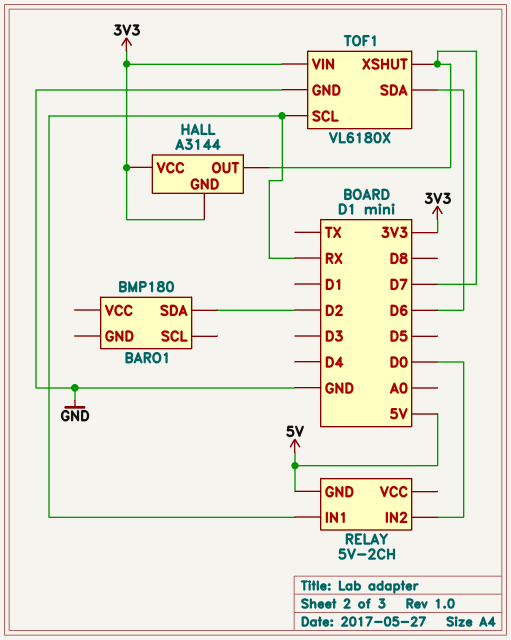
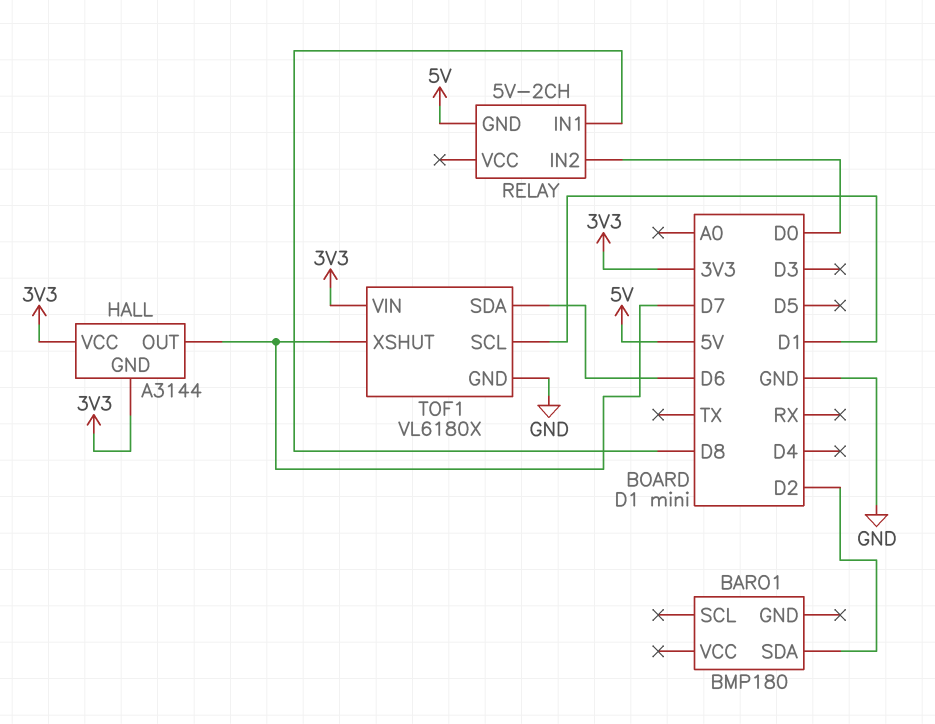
RELAY pin IN1: RX -> D8
TOF1 pin SCL: RX -> D1

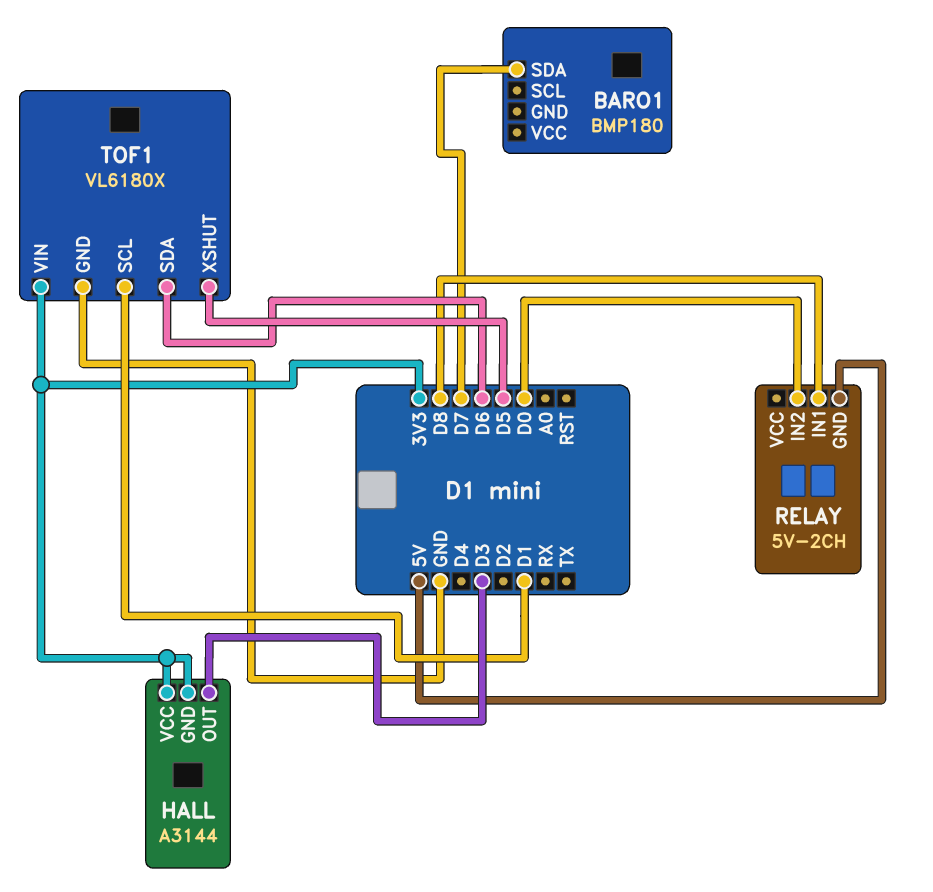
BARO1 pin SDA: D2 -> D7
HALL pin OUT: D7 -> D3
TOF1 pin XSHUT: D7 -> D5

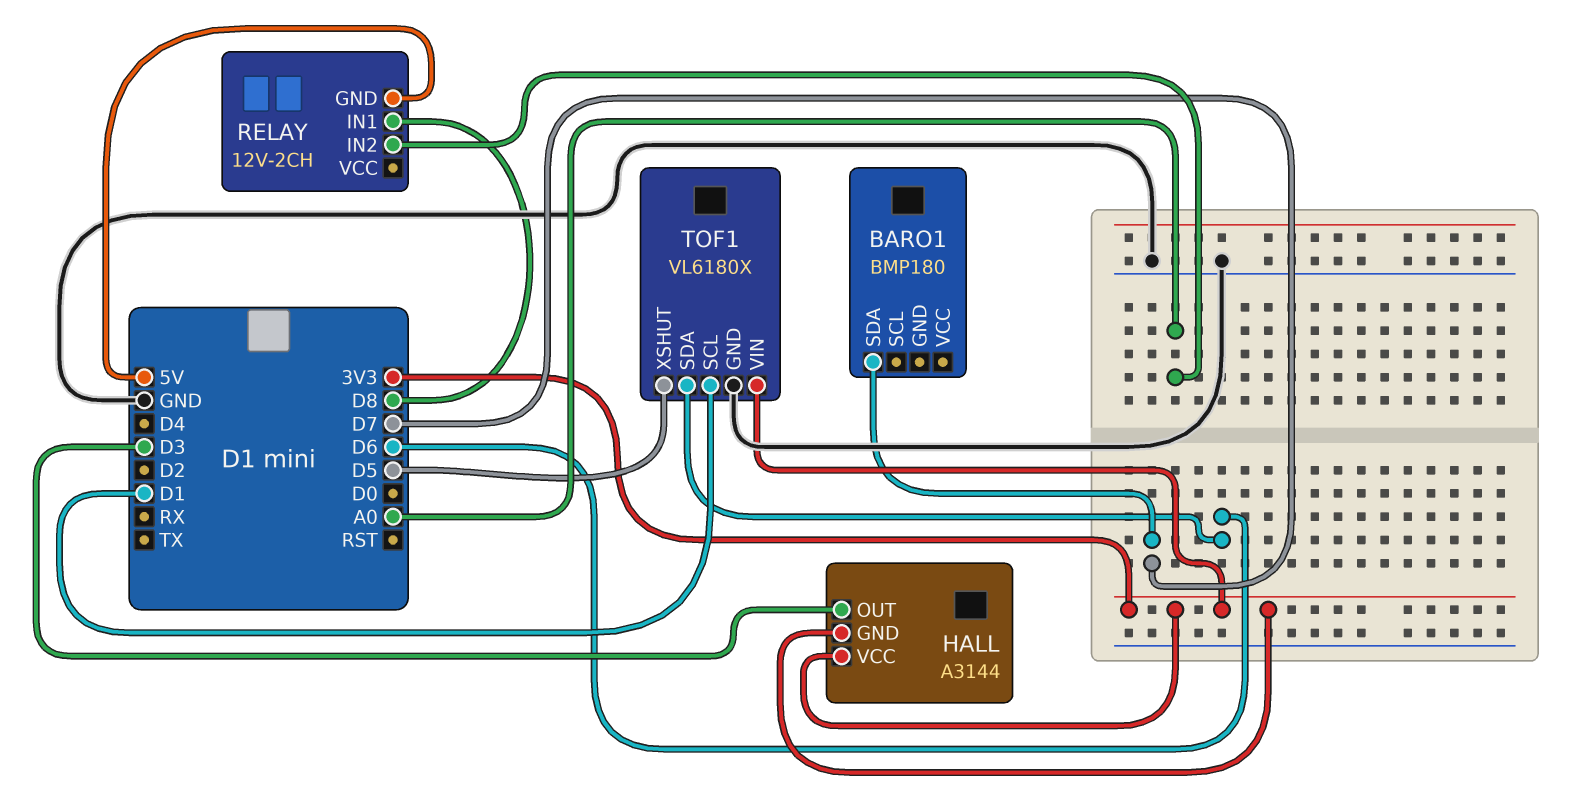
RELAY: 5V-2CH -> 12V-2CH
RELAY pin IN2: D0 -> A0

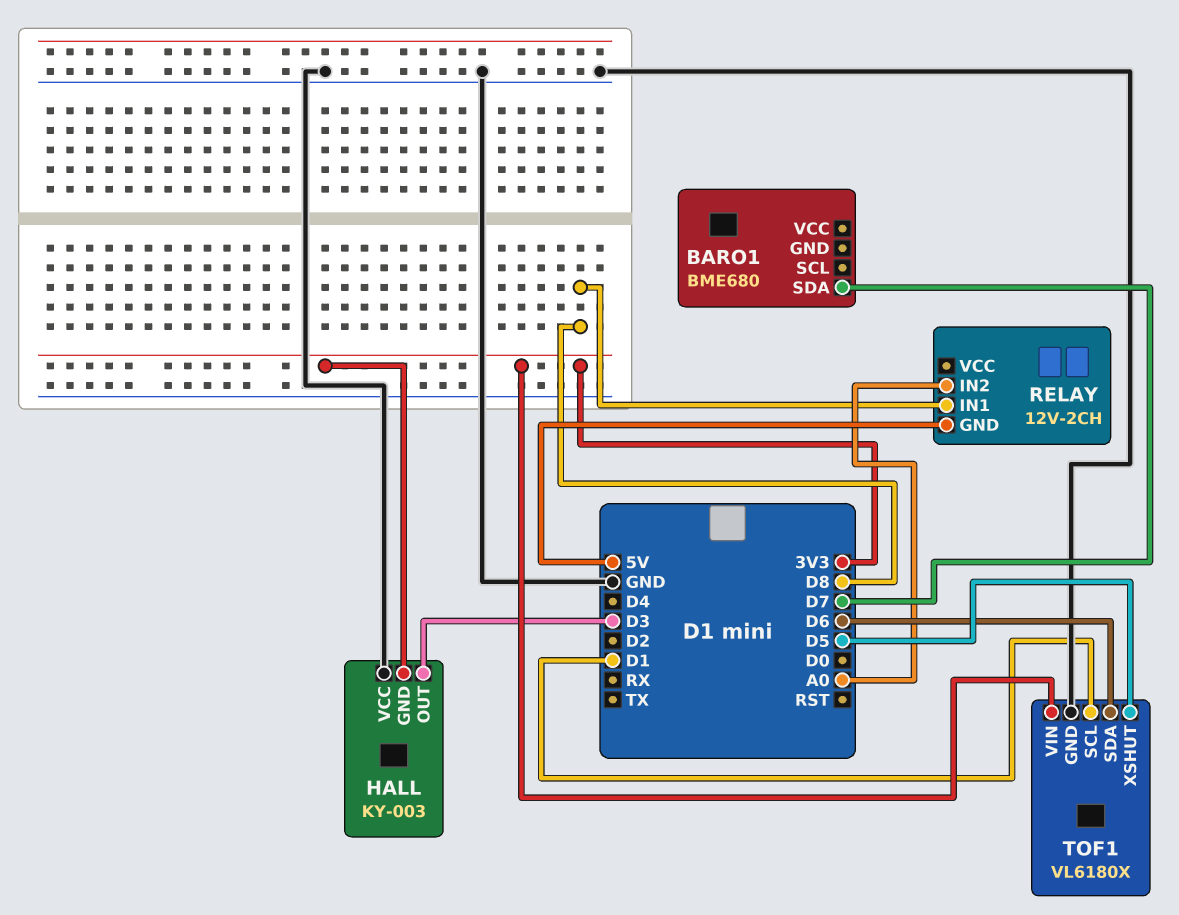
BARO1: BMP180 -> BME680
HALL: A3144 -> KY-003
HALL pin VCC: 3V3 -> GND

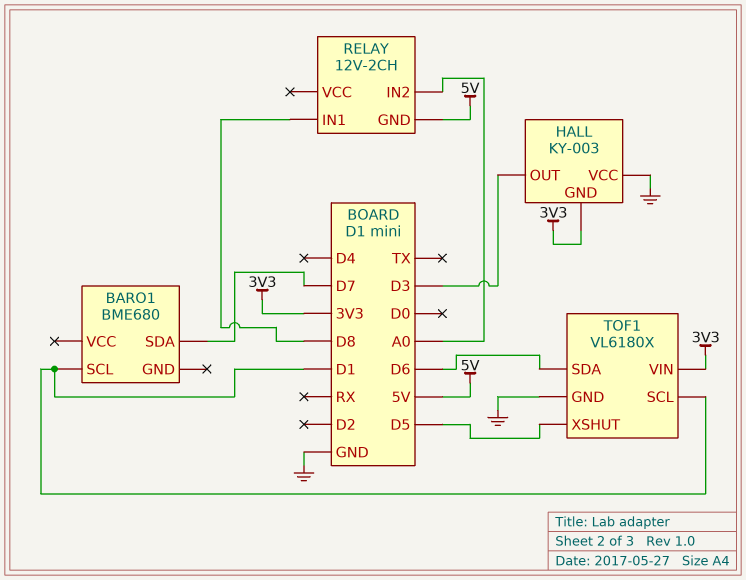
BARO1 pin SCL: none -> D1

